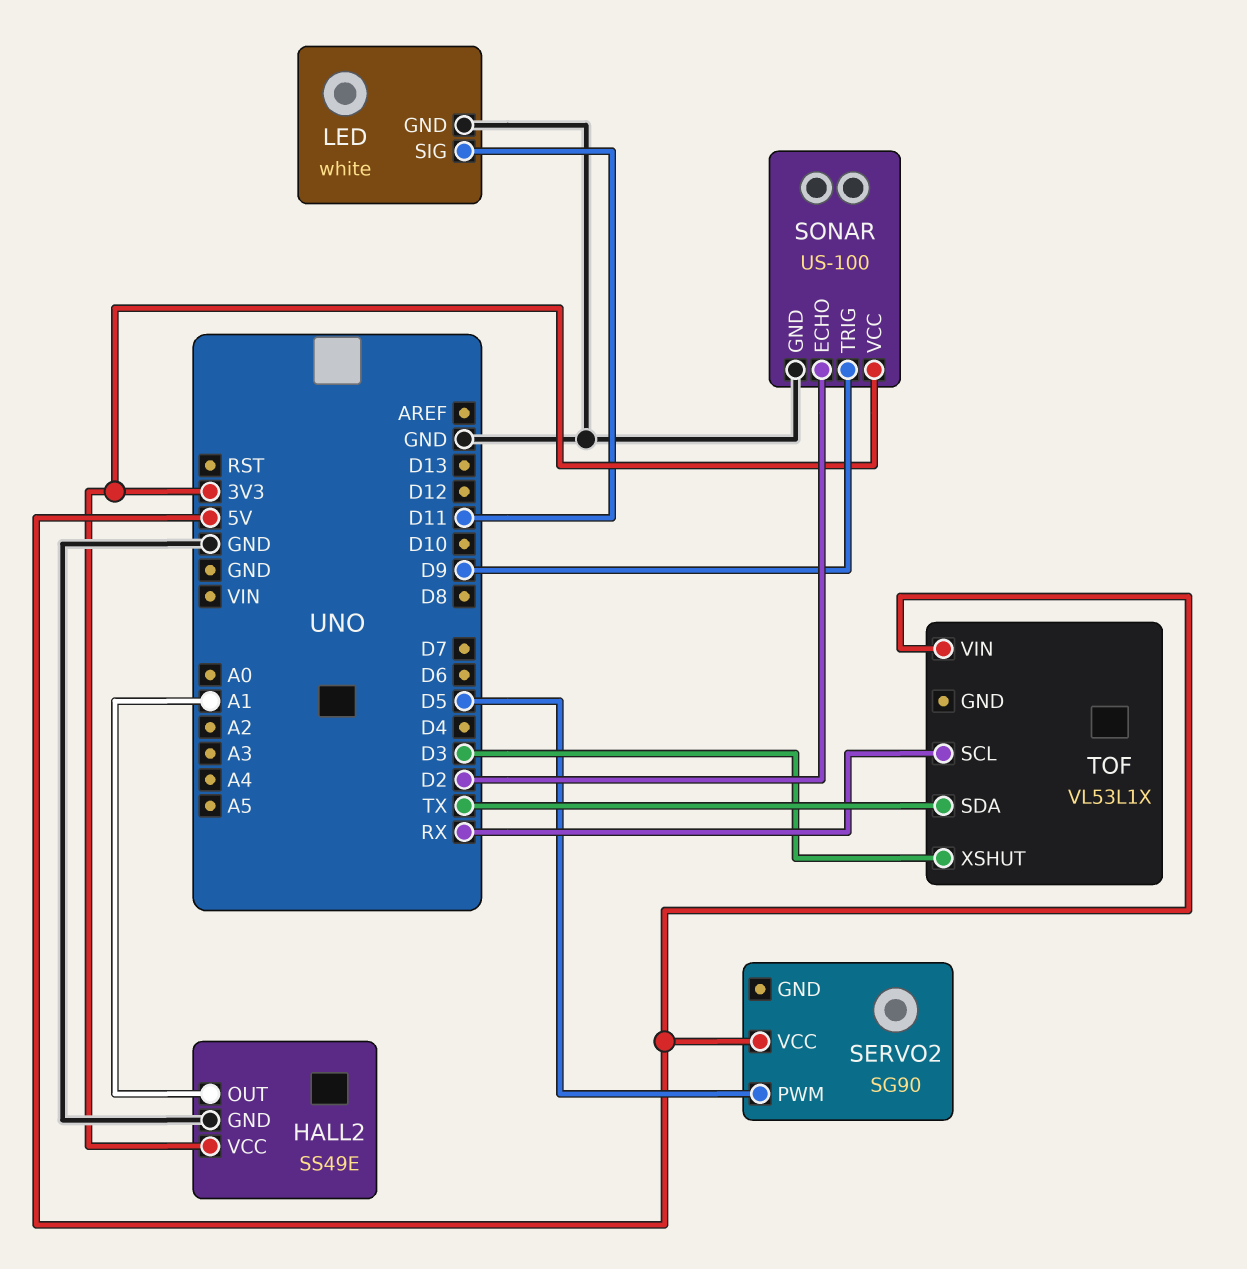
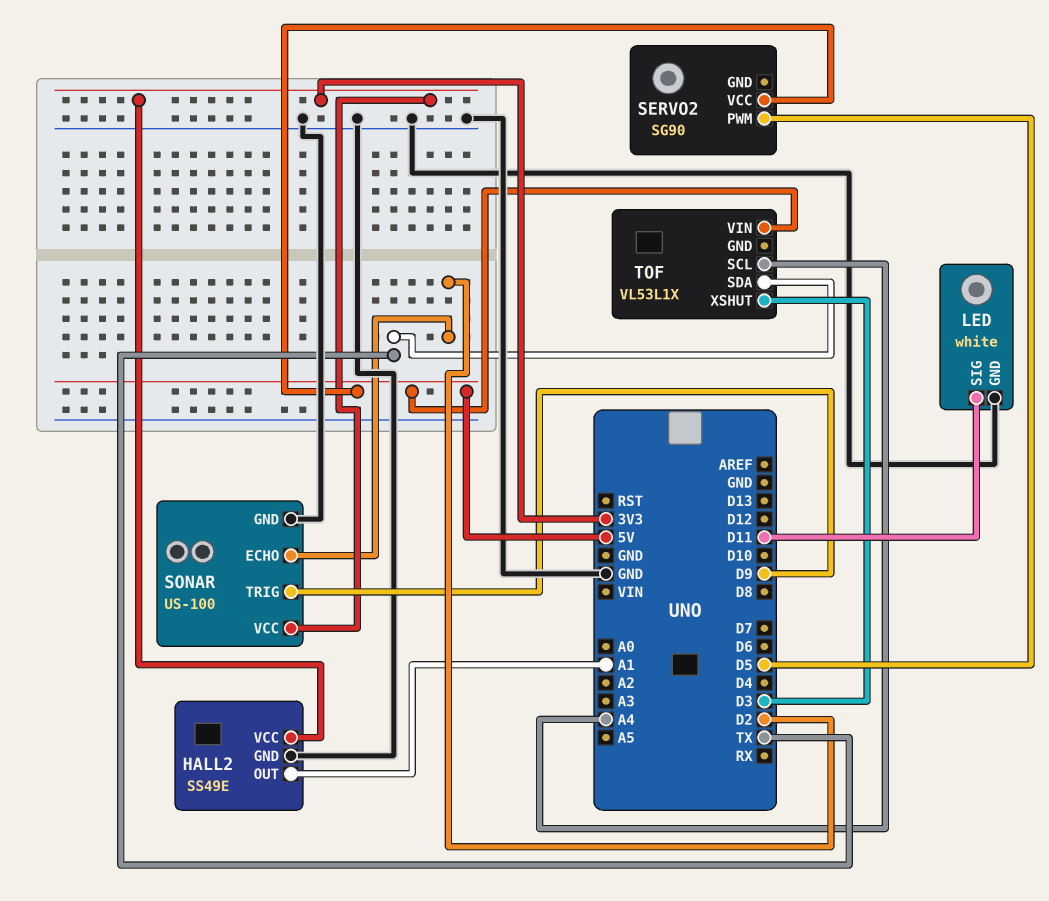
TOF pin SCL: RX -> A4

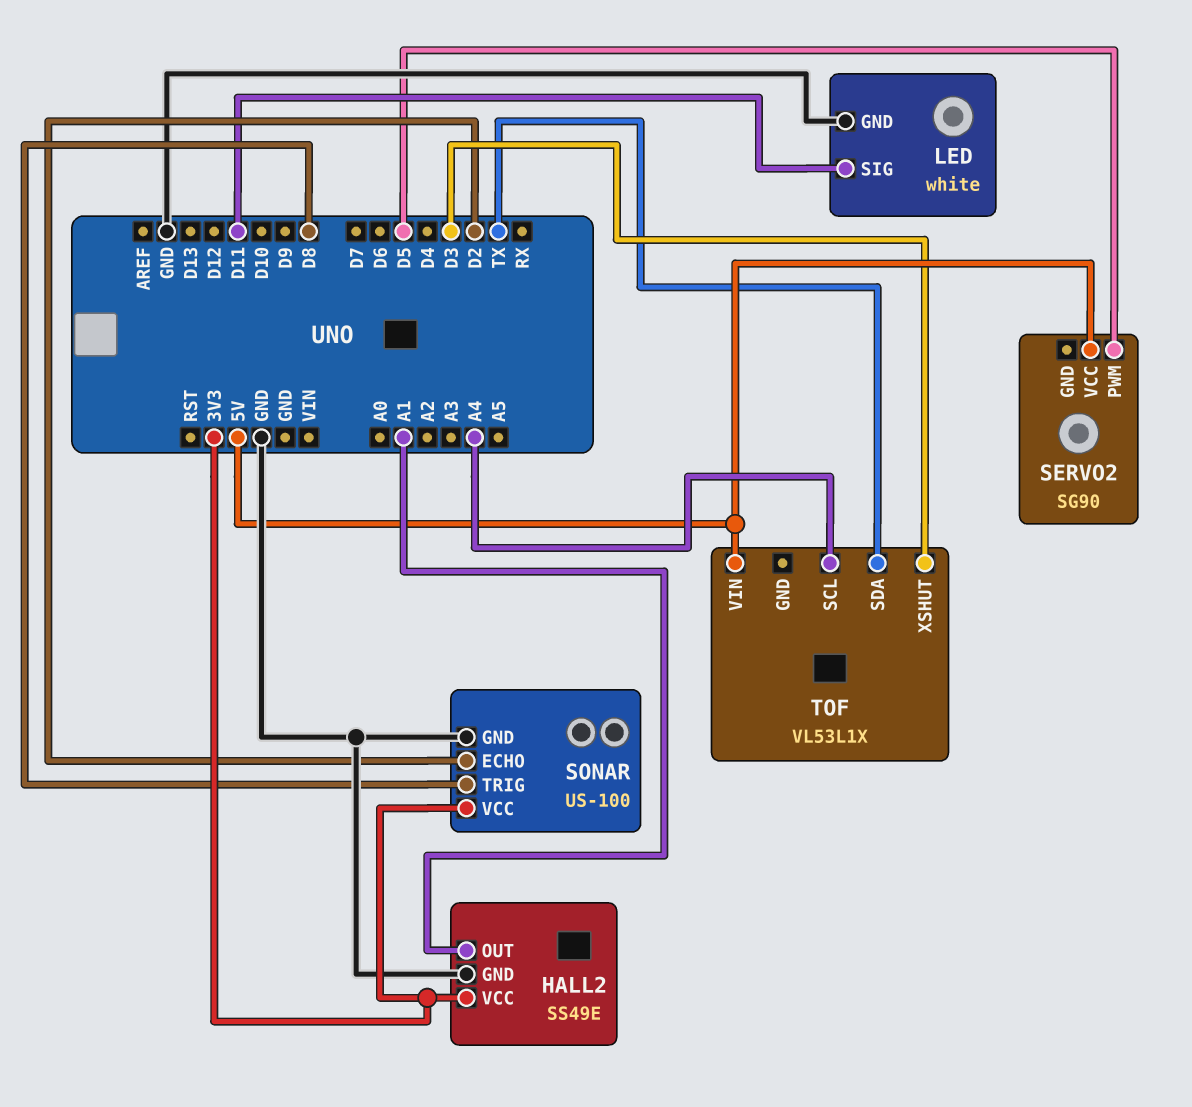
SONAR pin TRIG: D9 -> D8

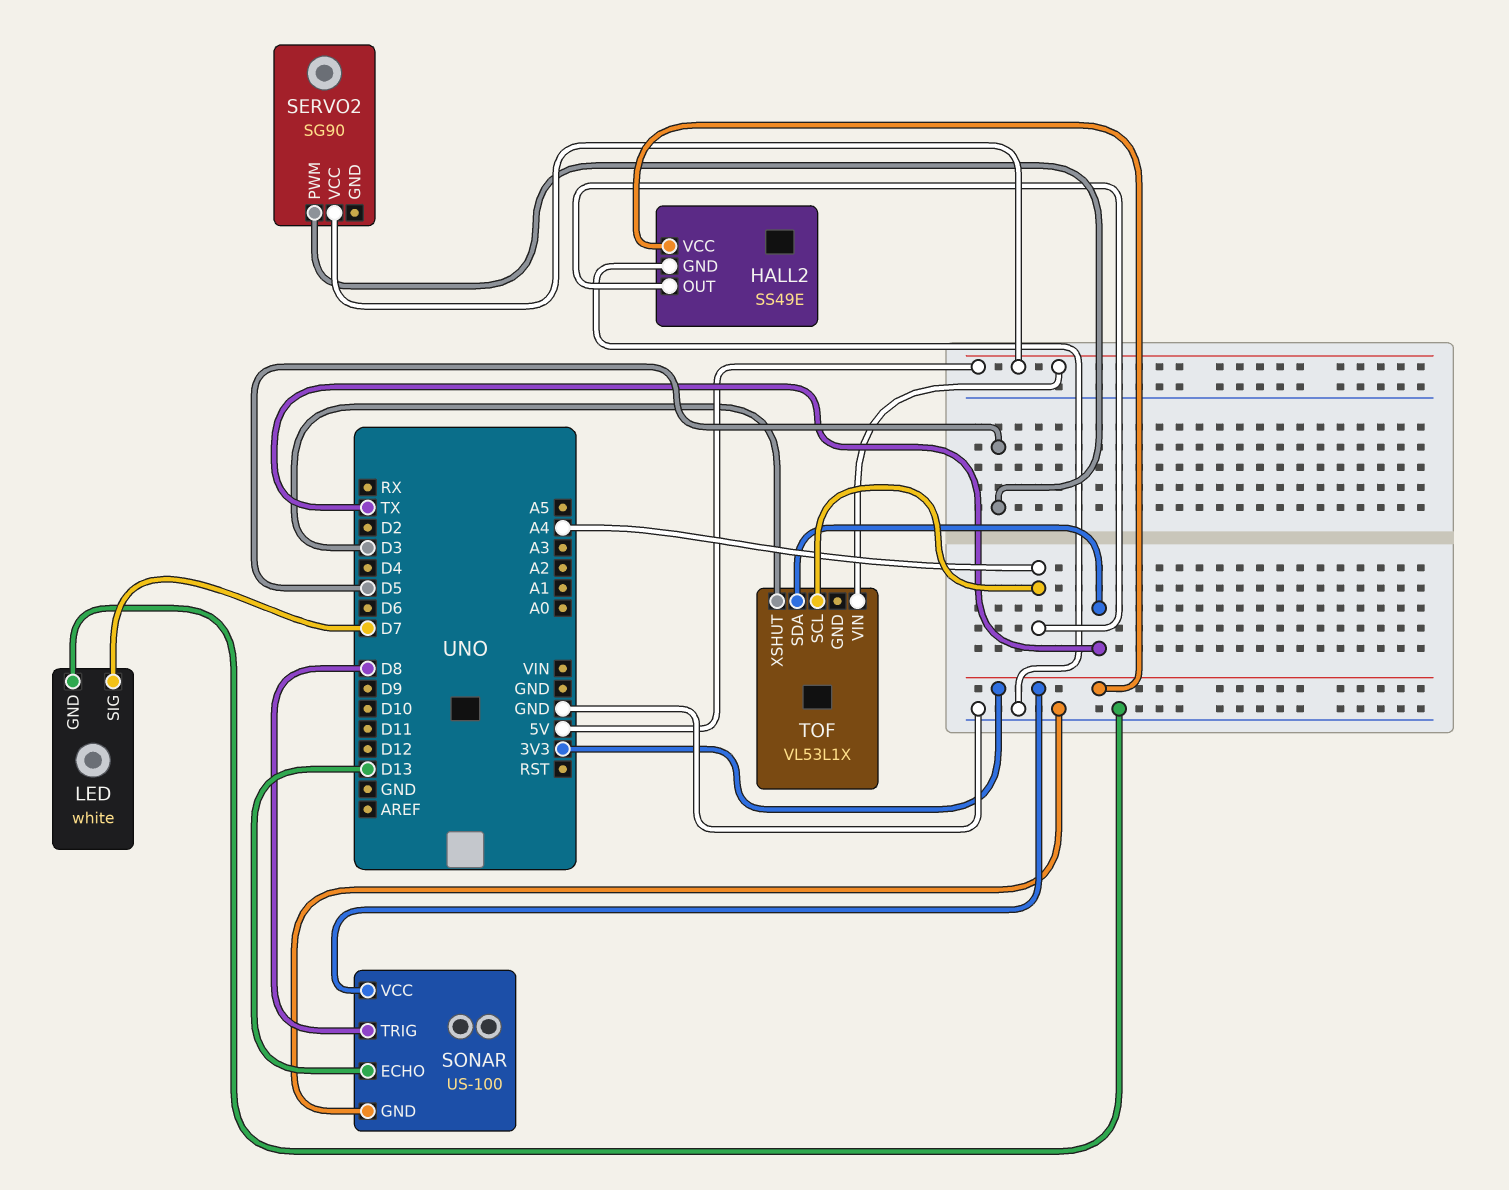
HALL2 pin OUT: A1 -> A4
LED pin SIG: D11 -> D7
SONAR pin ECHO: D2 -> D13

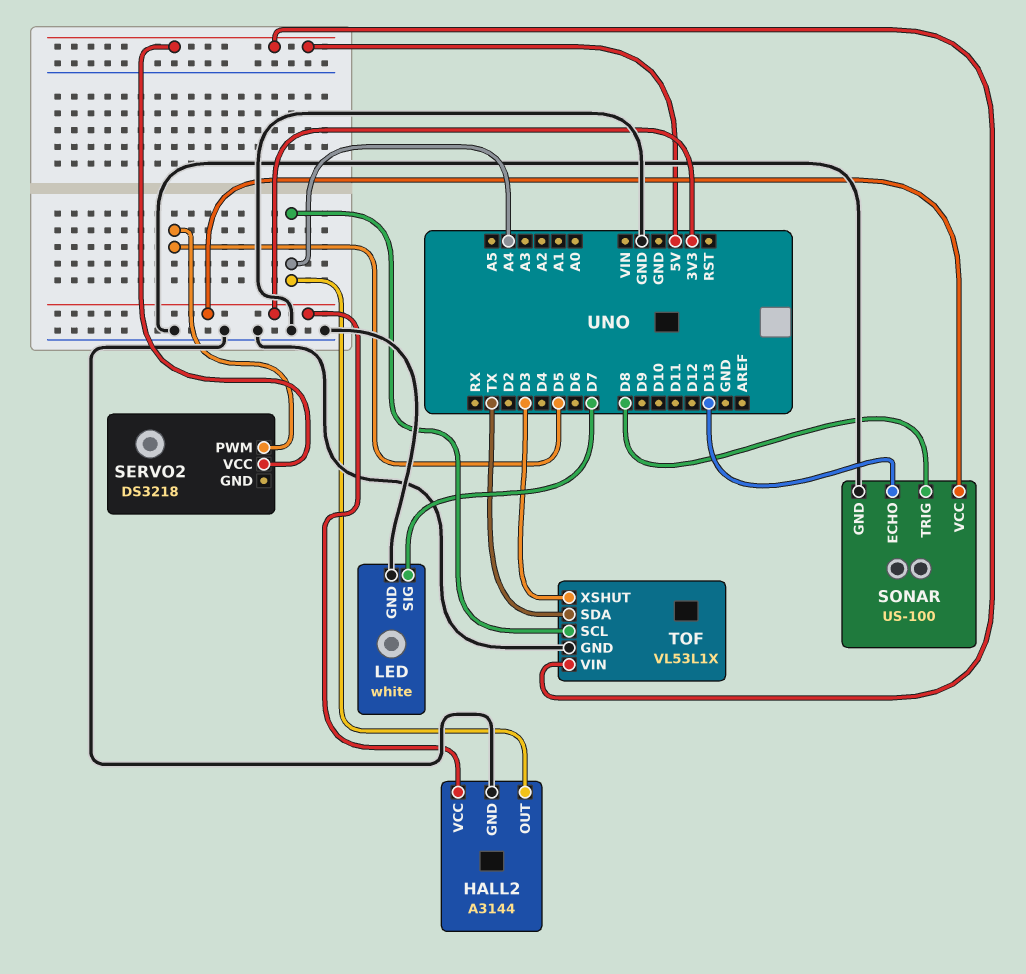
HALL2: SS49E -> A3144
SERVO2: SG90 -> DS3218
TOF pin GND: none -> GND

